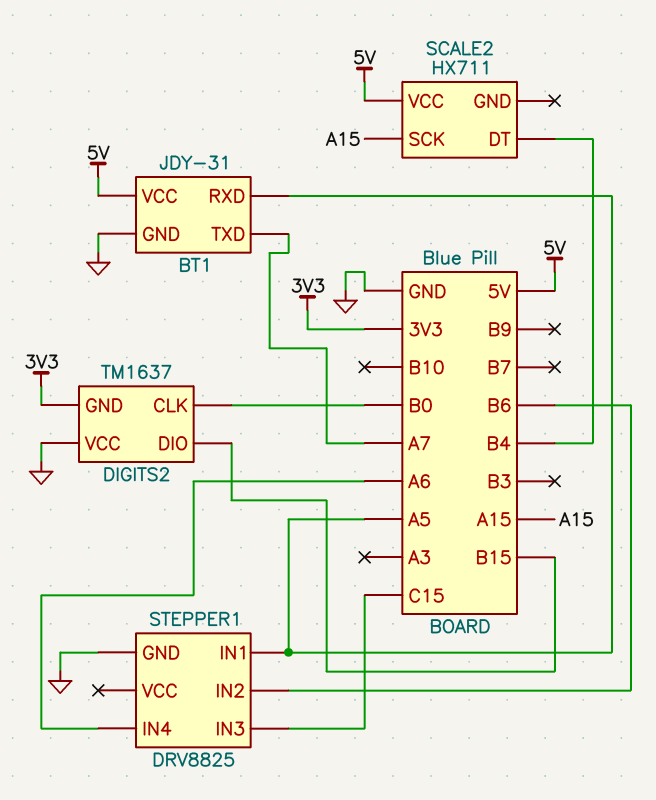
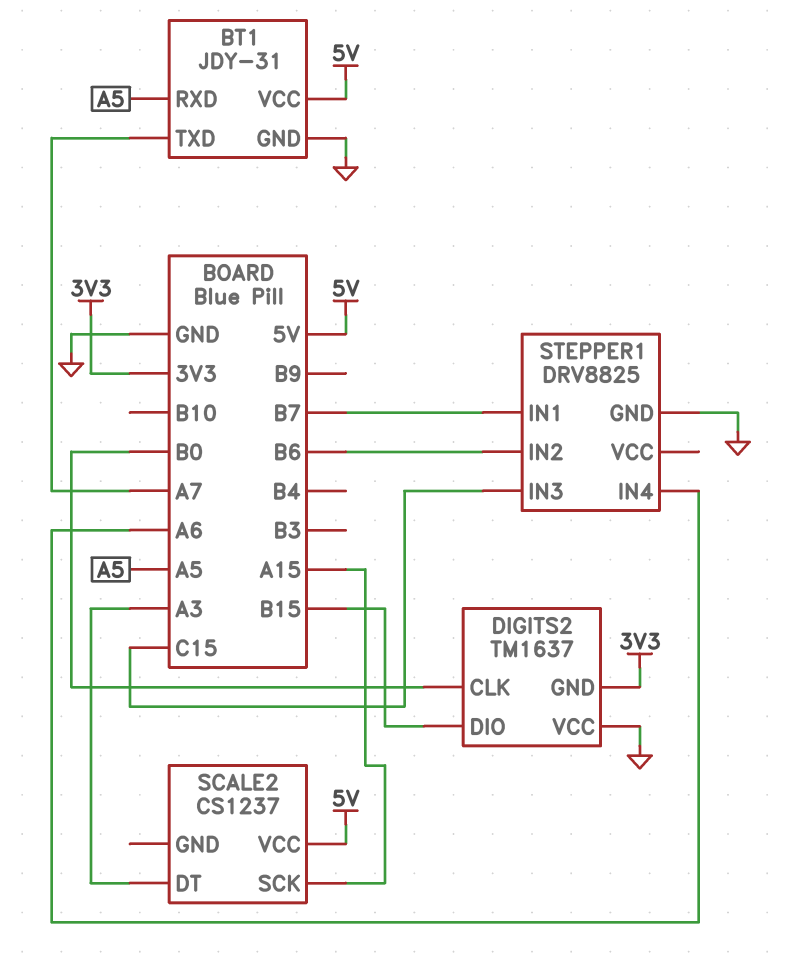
SCALE2: HX711 -> CS1237
SCALE2 pin DT: B4 -> A3
STEPPER1 pin IN1: A5 -> B7

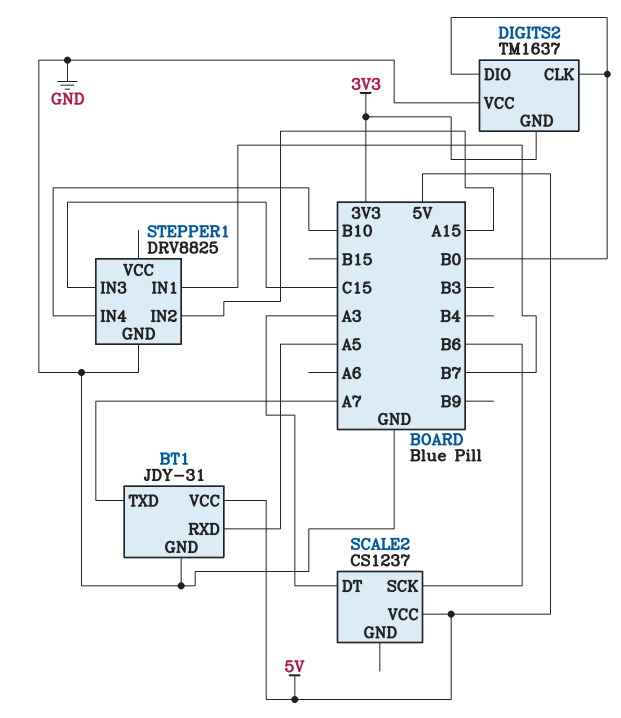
DIGITS2 pin DIO: B15 -> B0
SCALE2 pin SCK: A15 -> B6
STEPPER1 pin IN2: B6 -> A15
STEPPER1 pin IN4: A6 -> B10

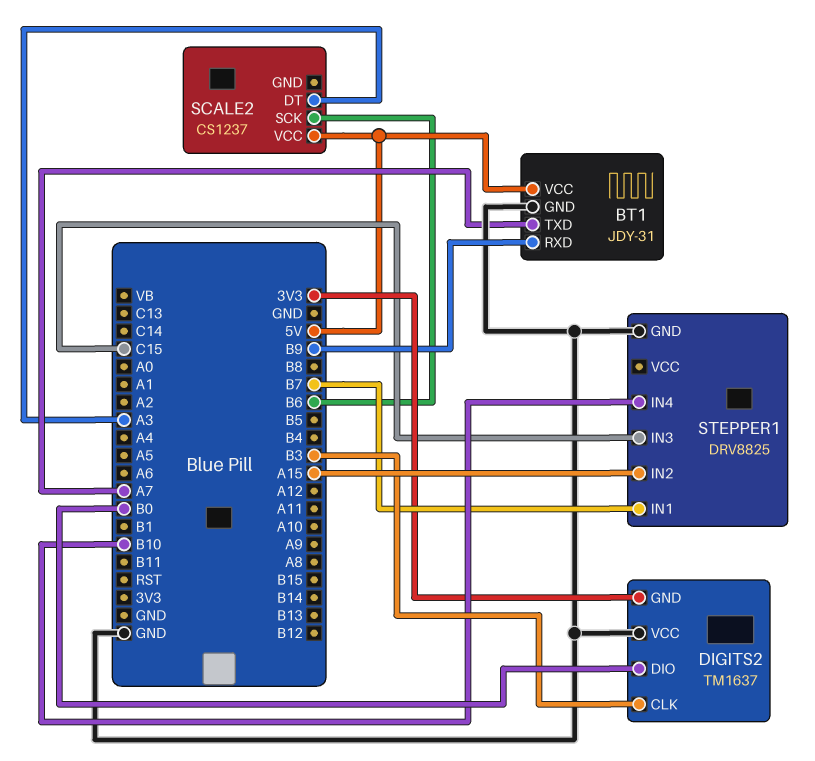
BT1 pin RXD: A5 -> B9
DIGITS2 pin CLK: B0 -> B3

